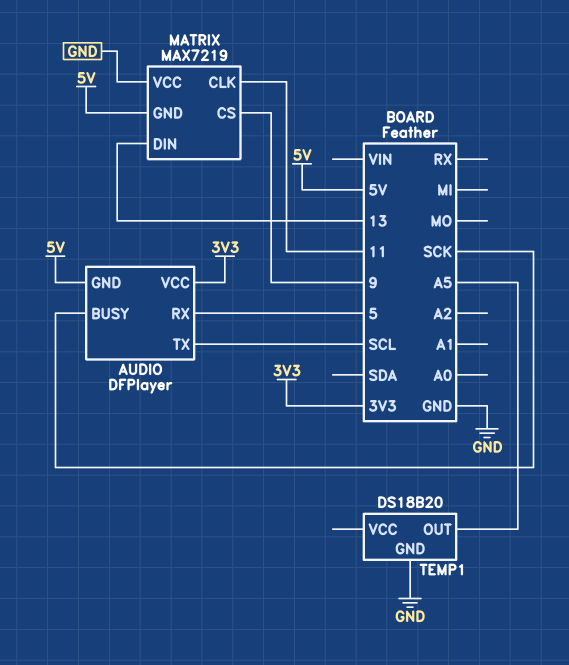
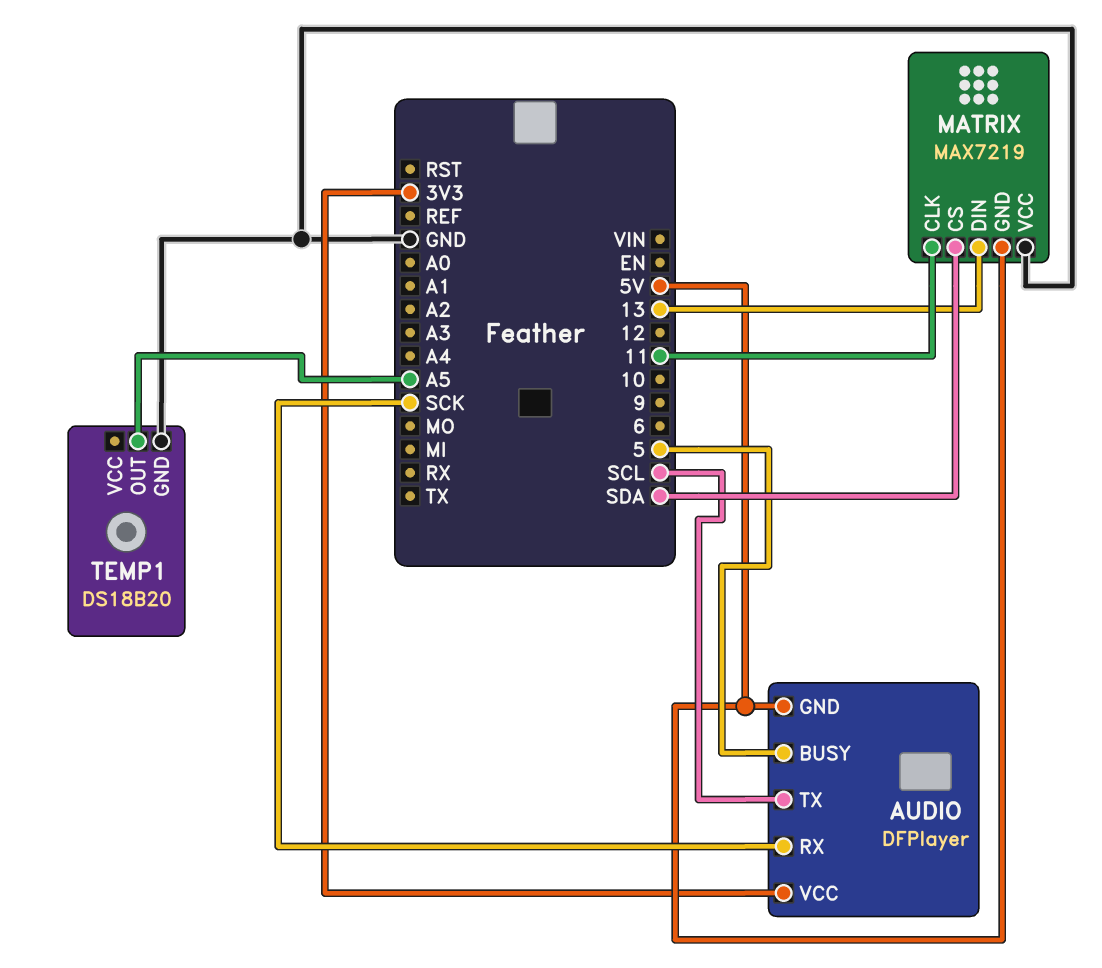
AUDIO pin BUSY: SCK -> 5
AUDIO pin RX: 5 -> SCK
MATRIX pin CS: 9 -> SDA

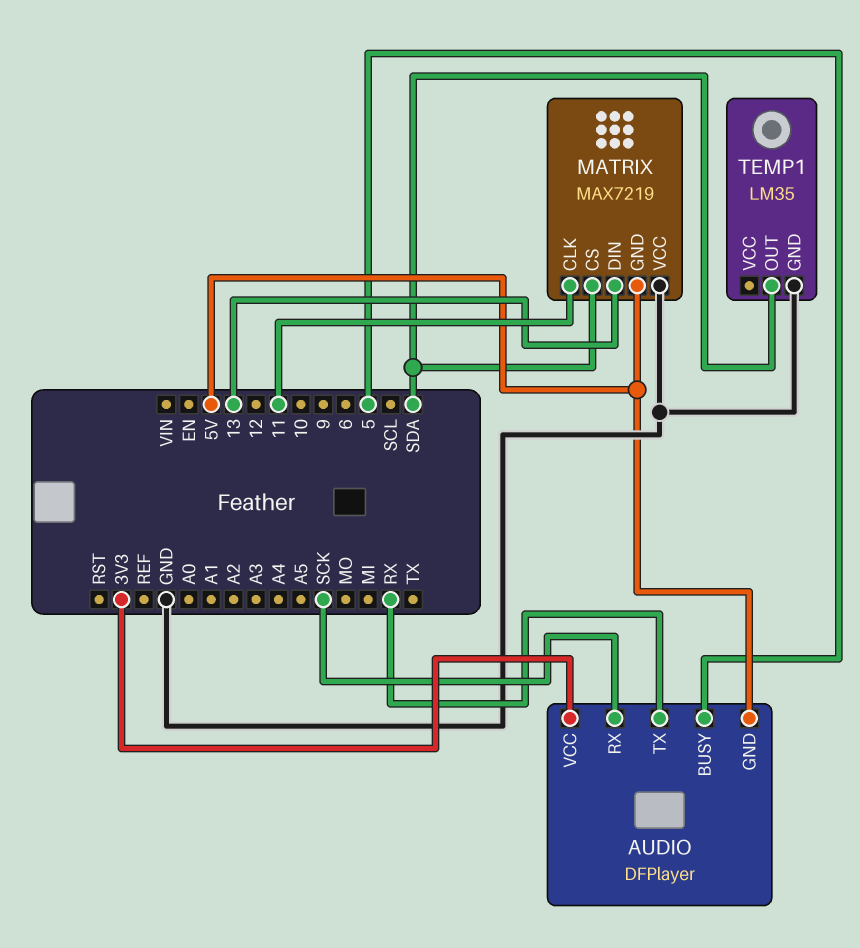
AUDIO pin TX: SCL -> RX
TEMP1: DS18B20 -> LM35
TEMP1 pin OUT: A5 -> SDA

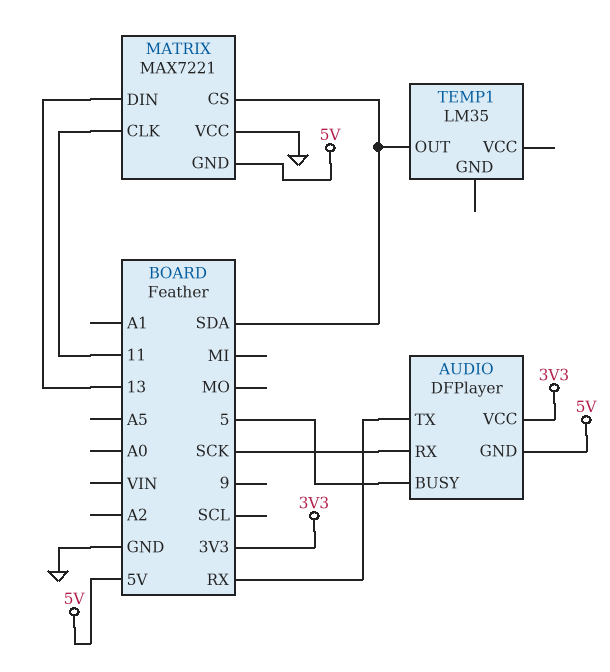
MATRIX: MAX7219 -> MAX7221
TEMP1 pin GND: GND -> none

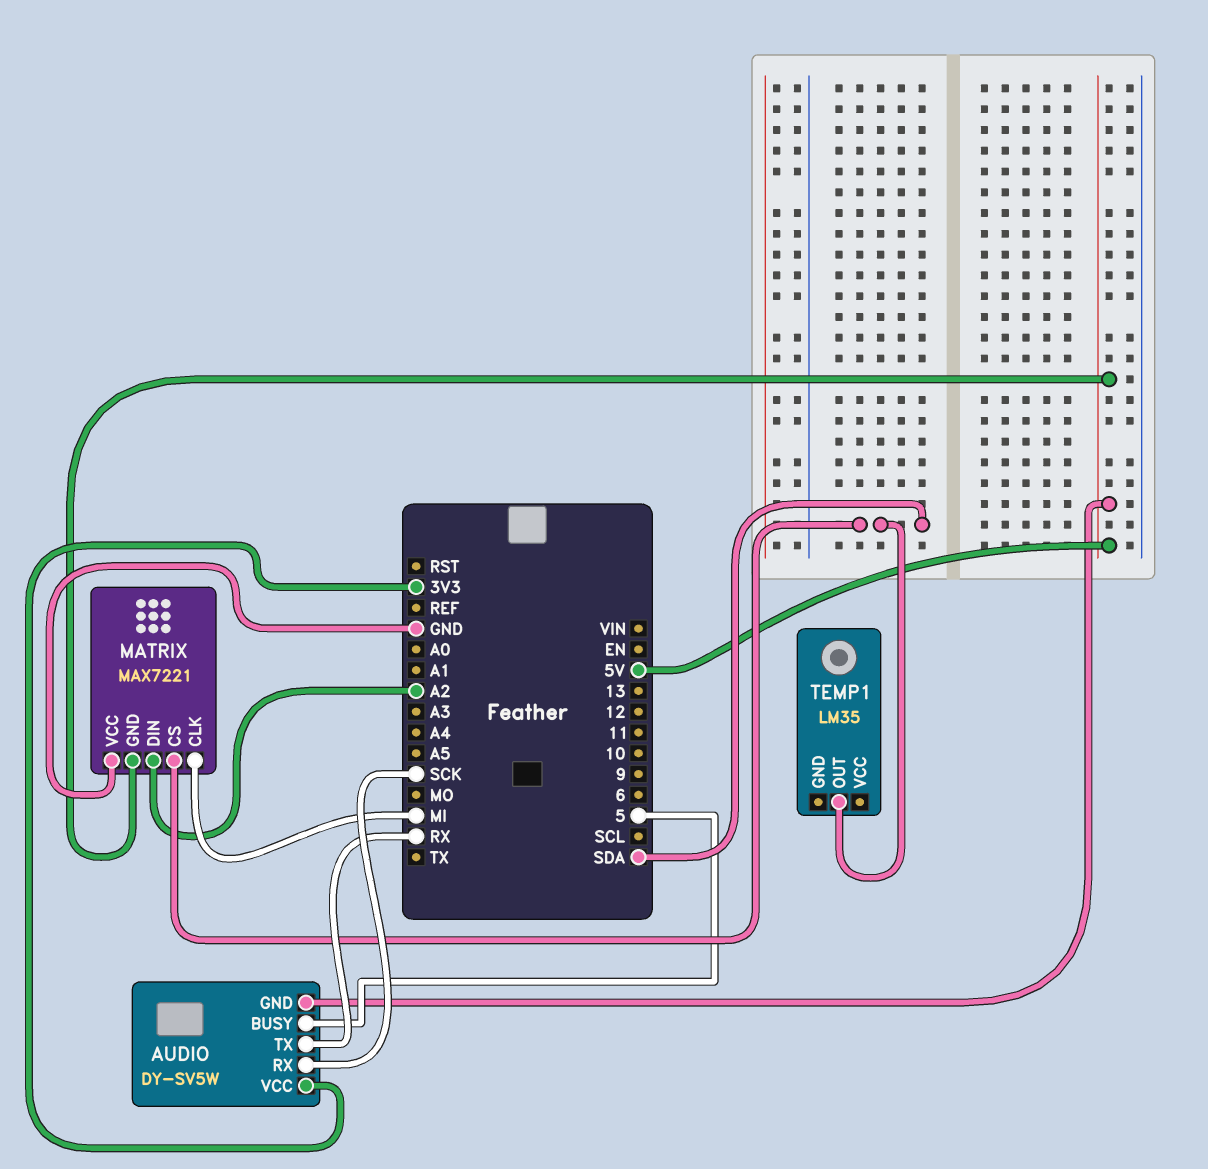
AUDIO: DFPlayer -> DY-SV5W
MATRIX pin CLK: 11 -> MI
MATRIX pin DIN: 13 -> A2

